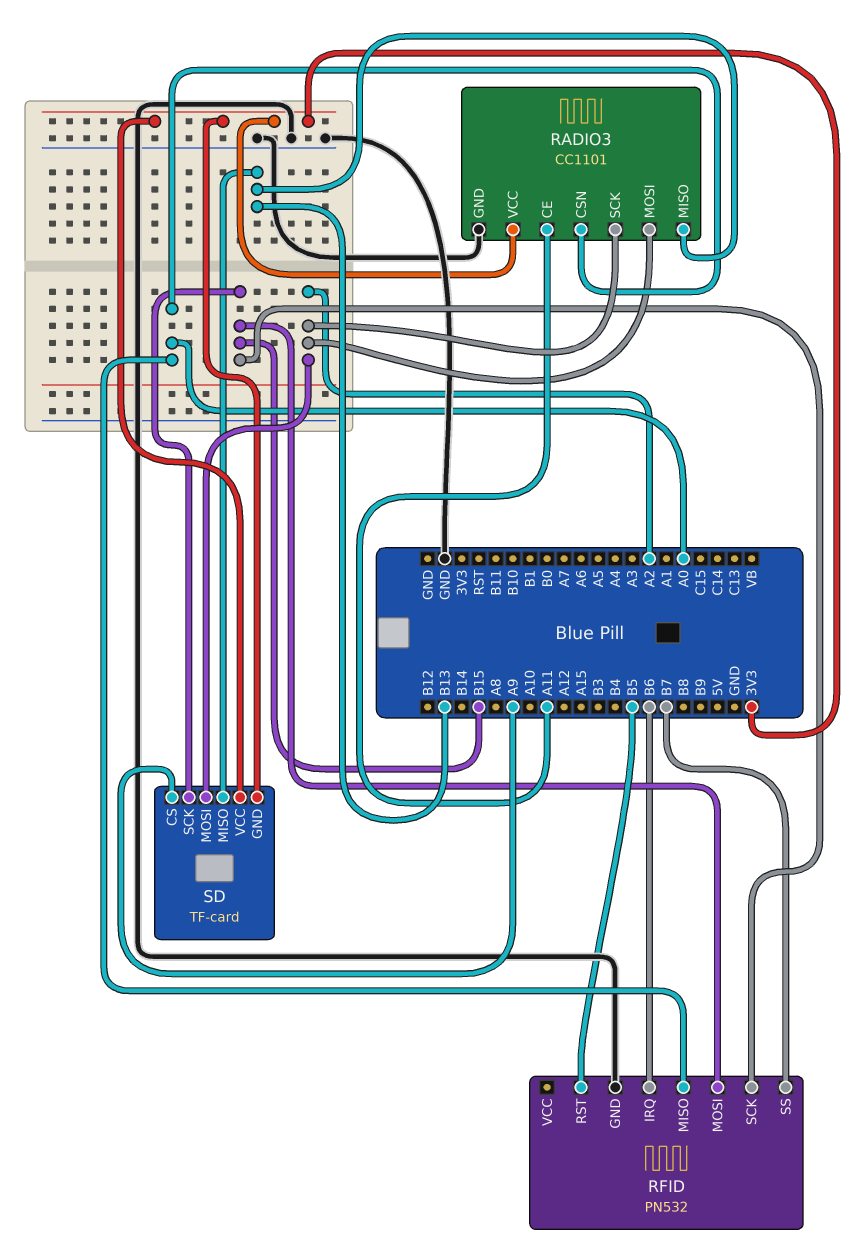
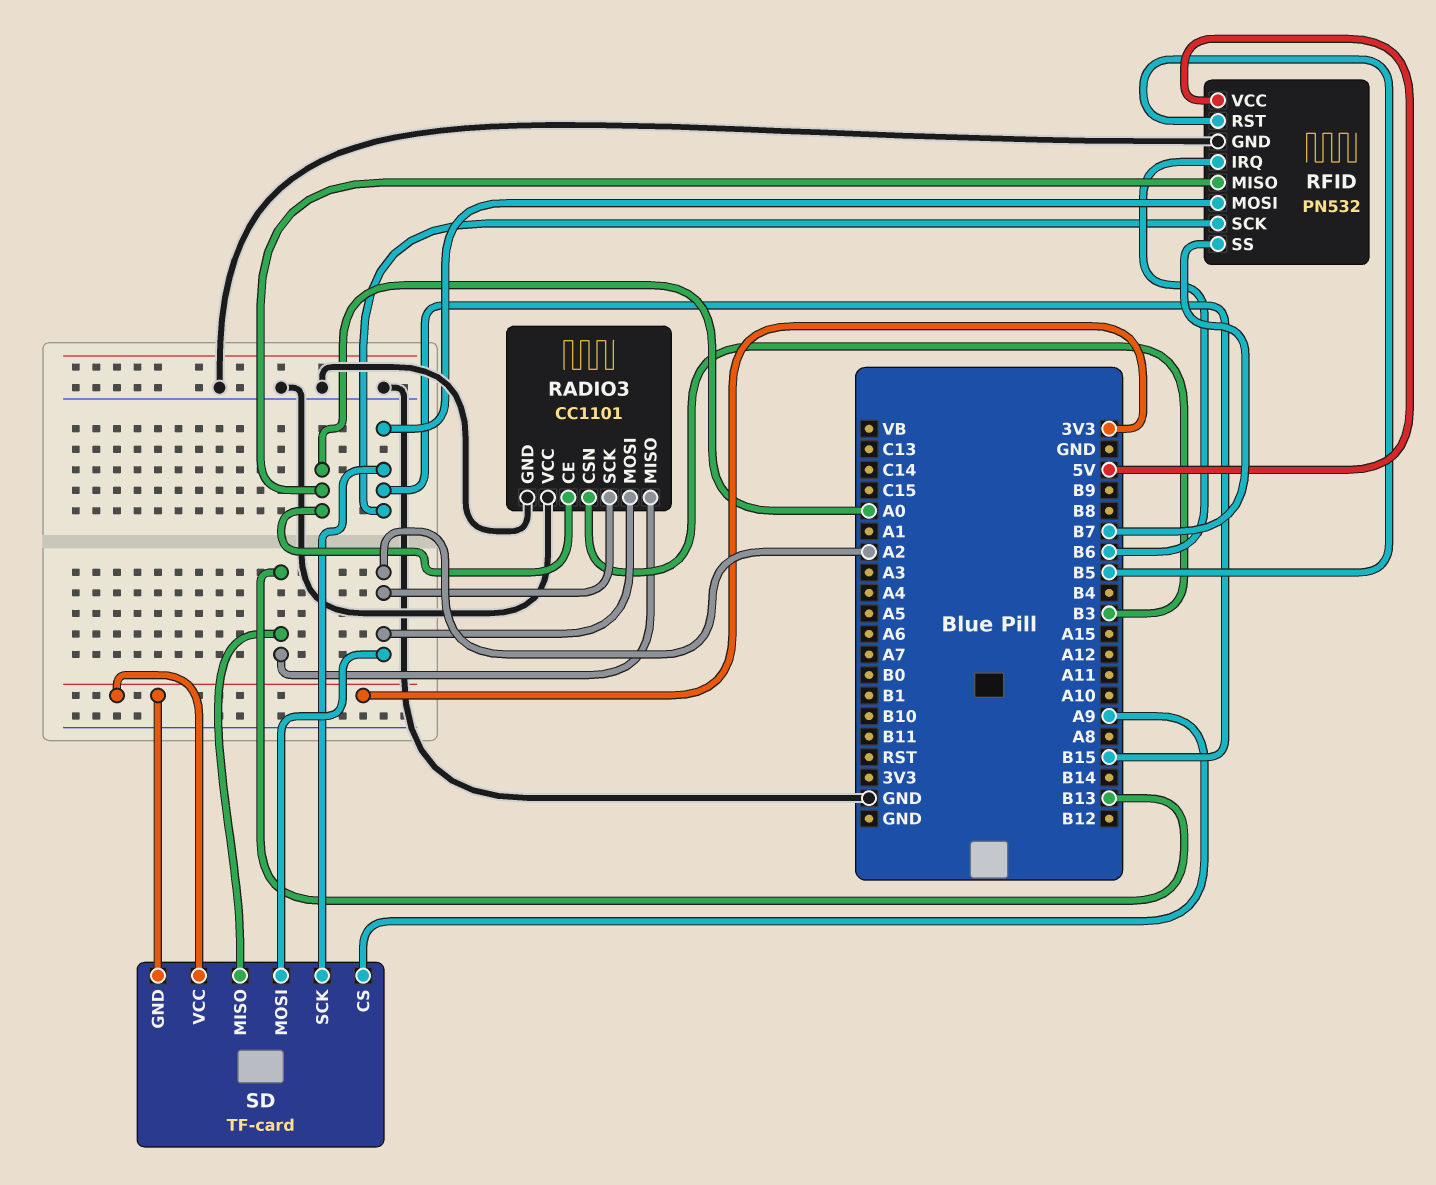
RADIO3 pin CE: A11 -> A0
RADIO3 pin CSN: A0 -> B3
RADIO3 pin VCC: 3V3 -> GND
RFID pin VCC: none -> 5V

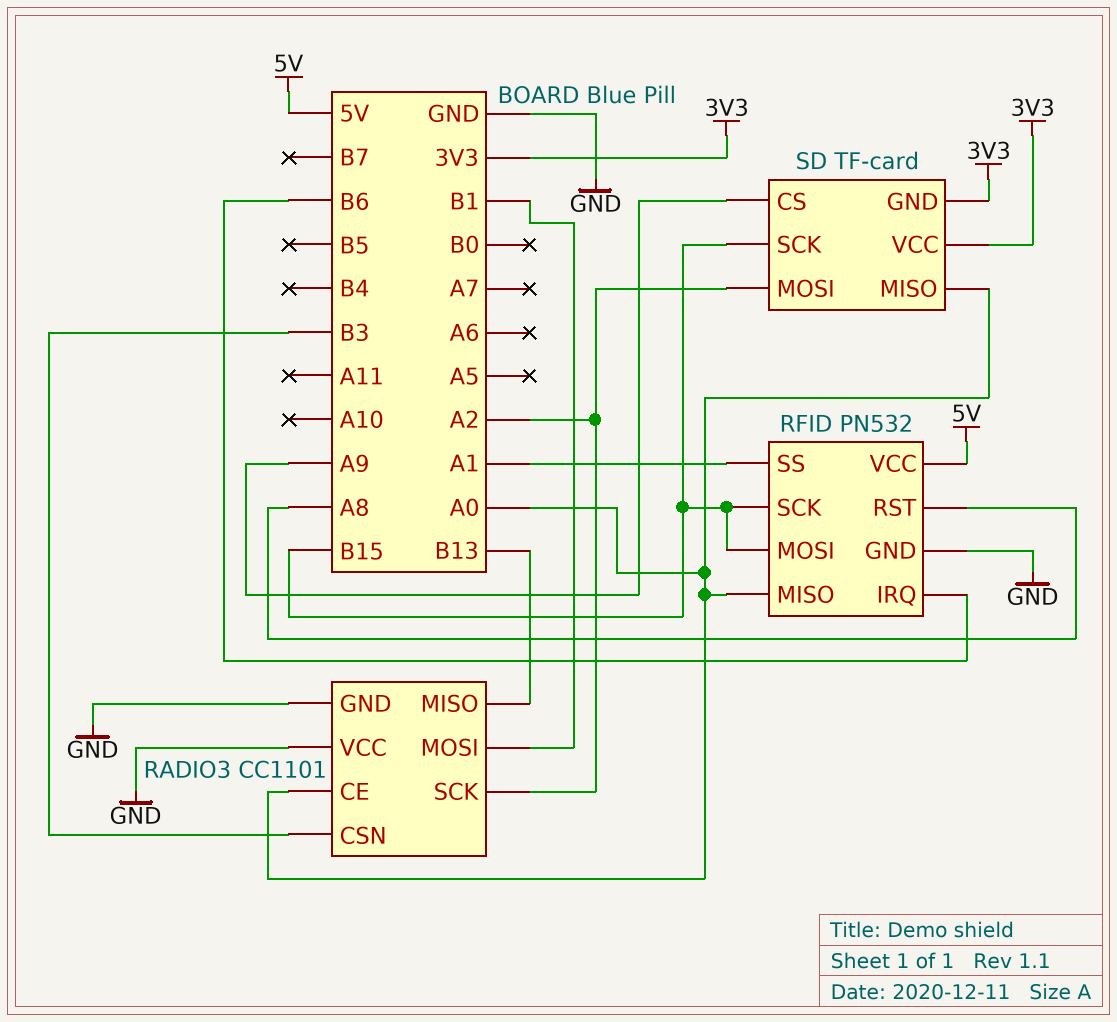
RADIO3 pin MOSI: A2 -> B1
RFID pin RST: B5 -> A8
RFID pin SS: B7 -> A1
SD pin MISO: B13 -> A0

